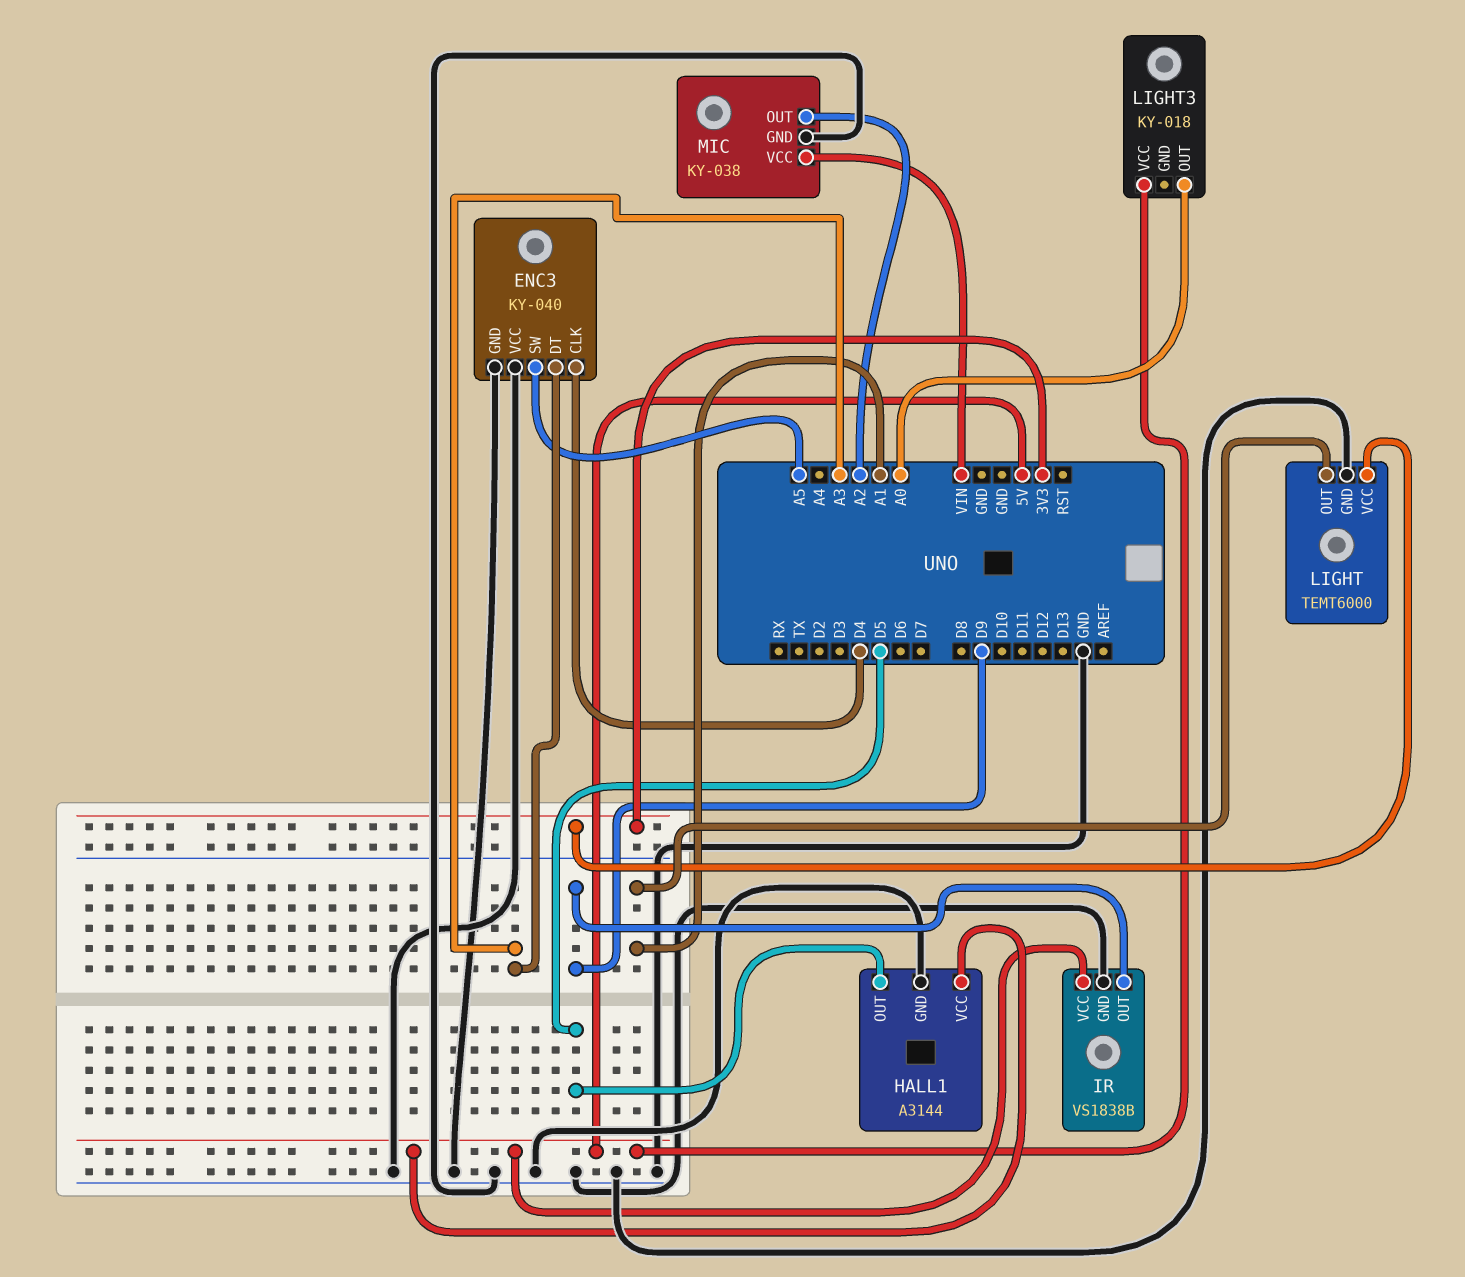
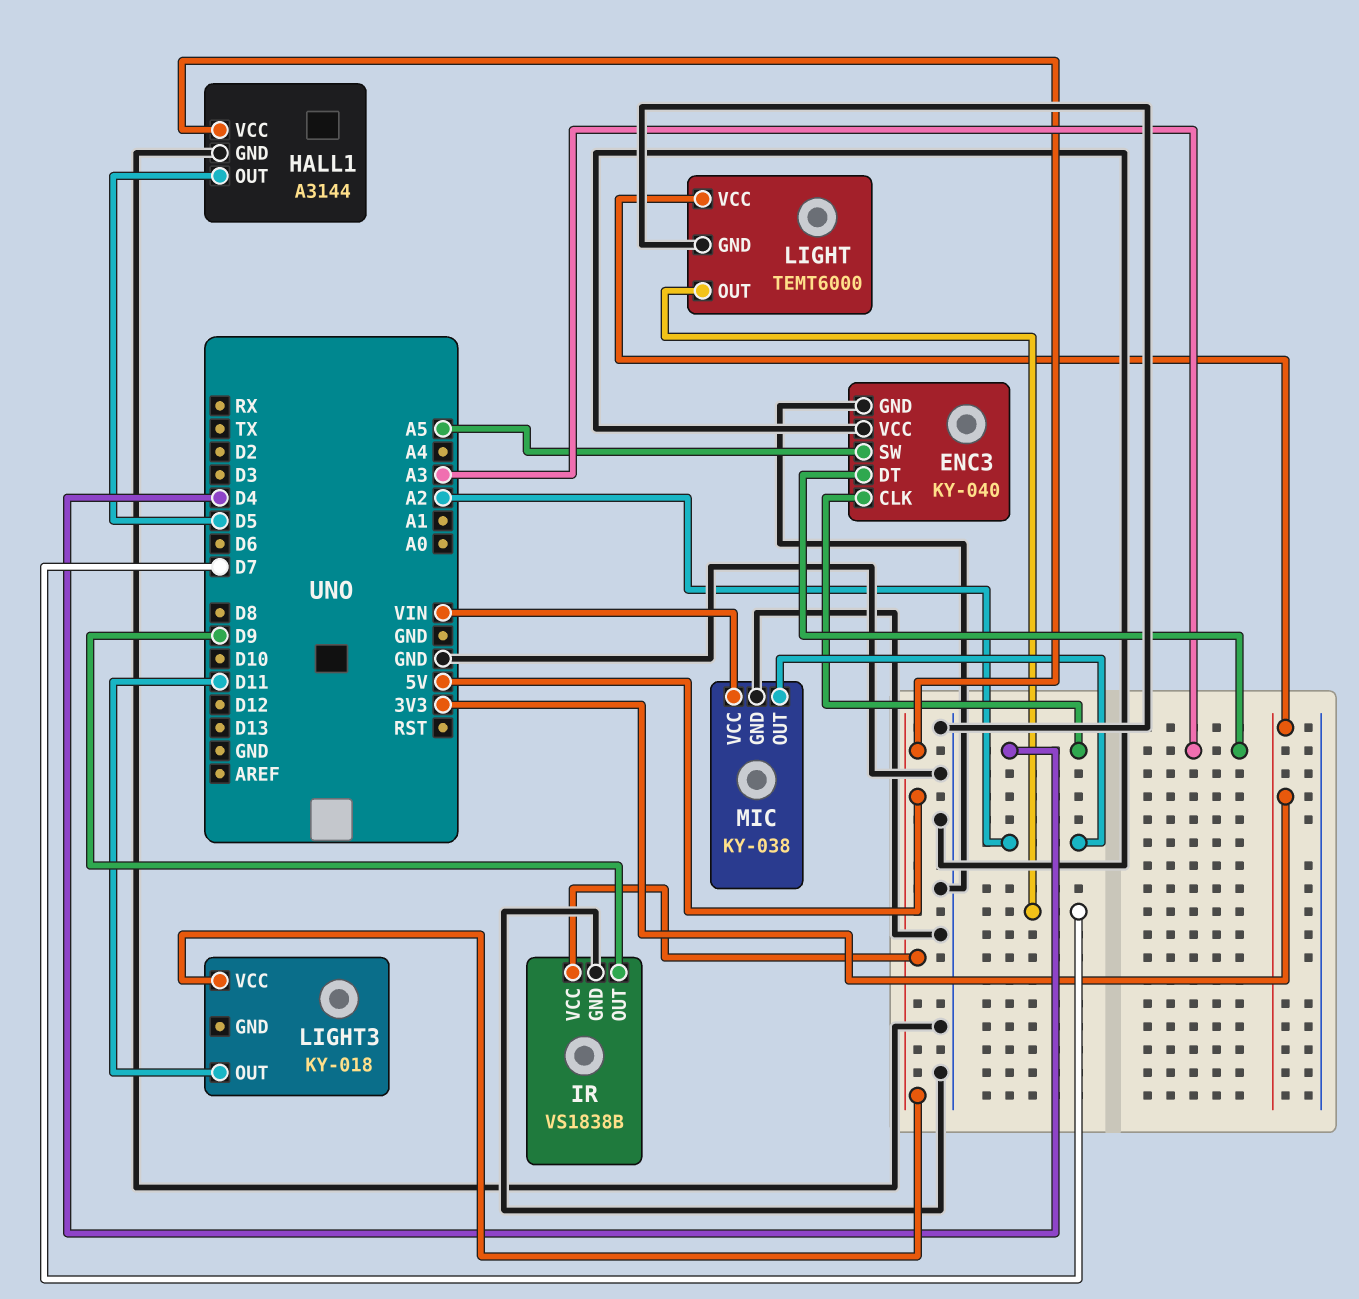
LIGHT pin OUT: A1 -> D7
LIGHT3 pin OUT: A0 -> D11

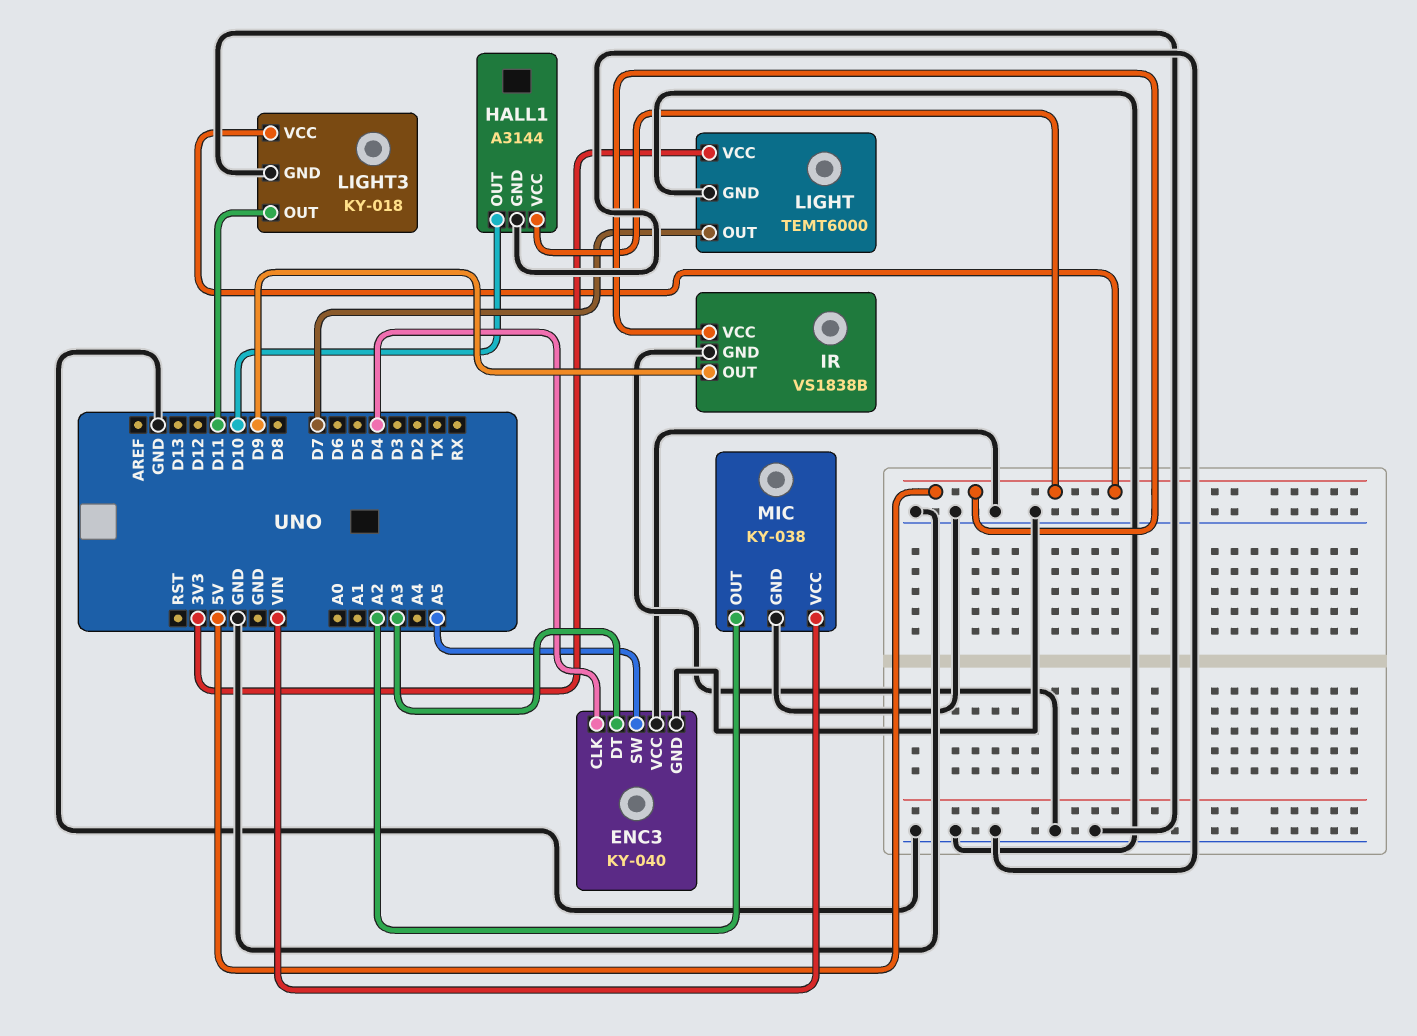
HALL1 pin OUT: D5 -> D10
LIGHT3 pin GND: none -> GND

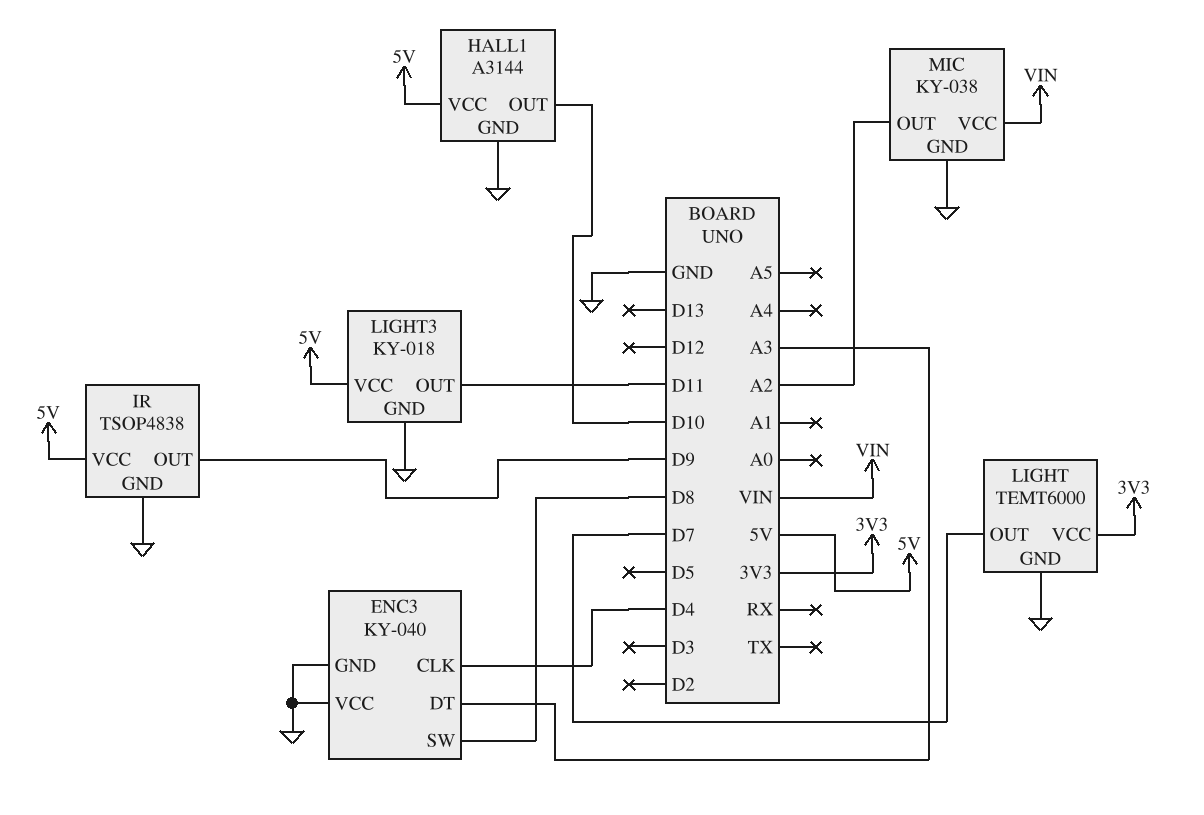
ENC3 pin SW: A5 -> D8
IR: VS1838B -> TSOP4838

